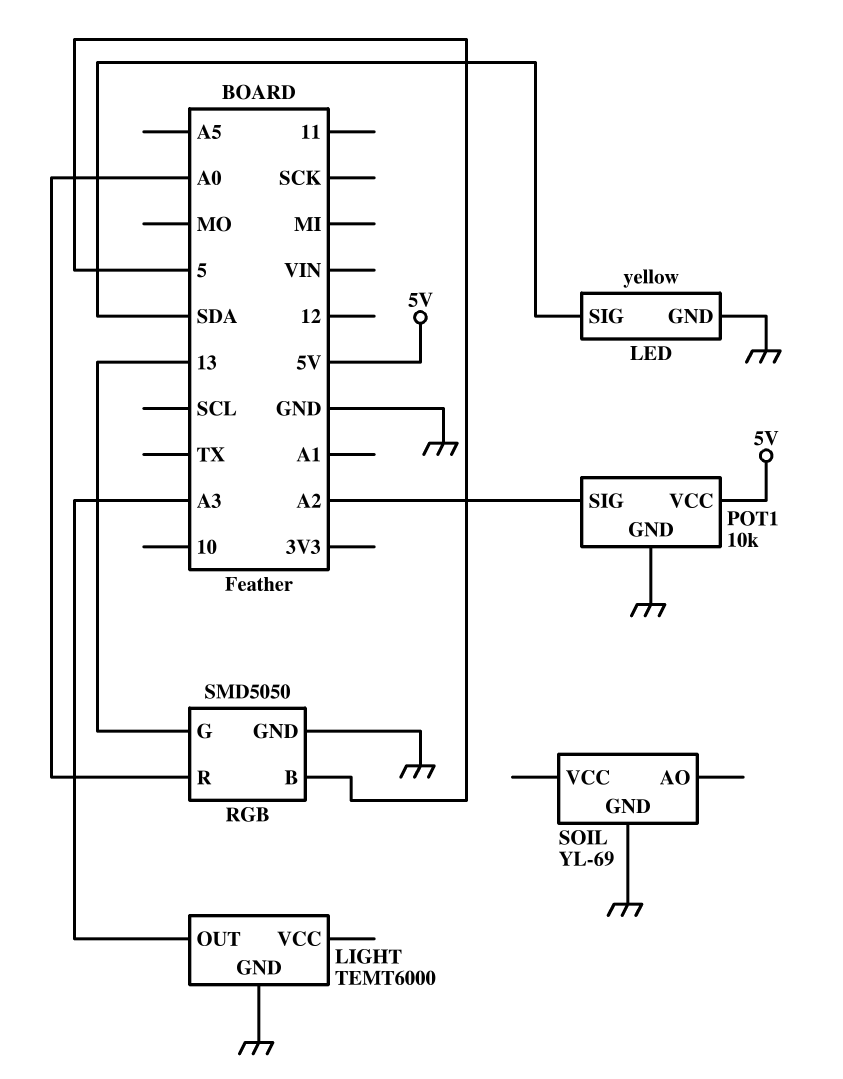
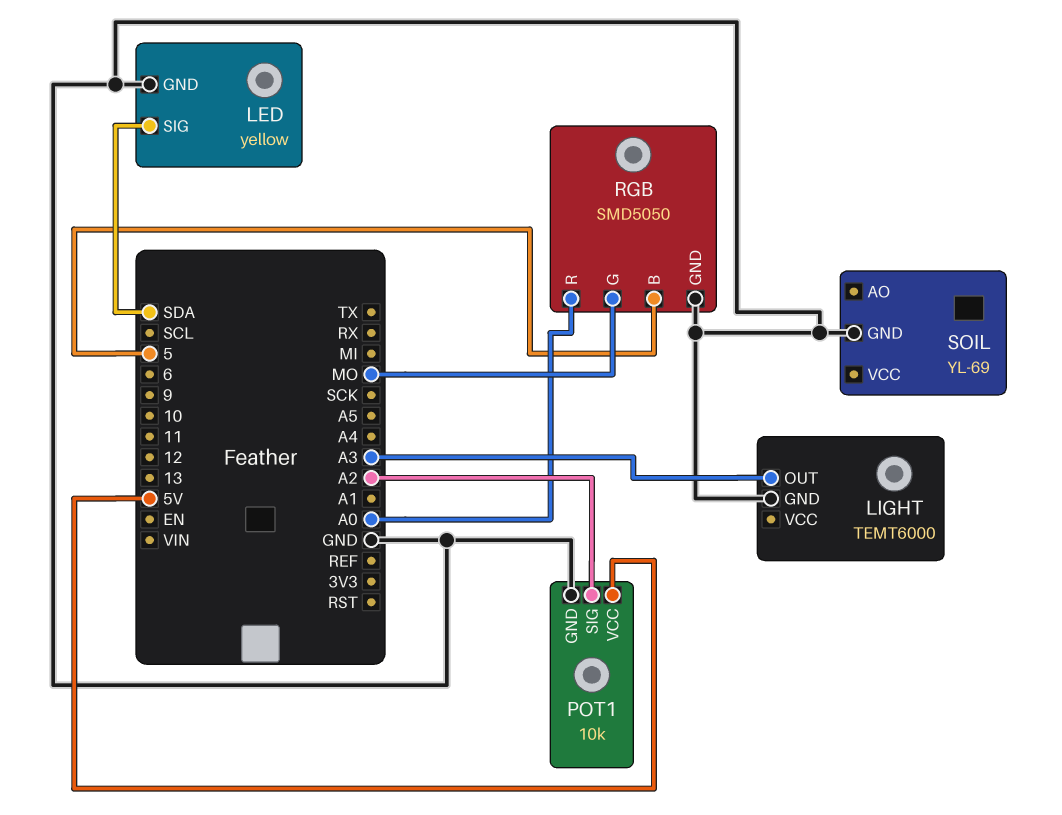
RGB pin G: 13 -> MO

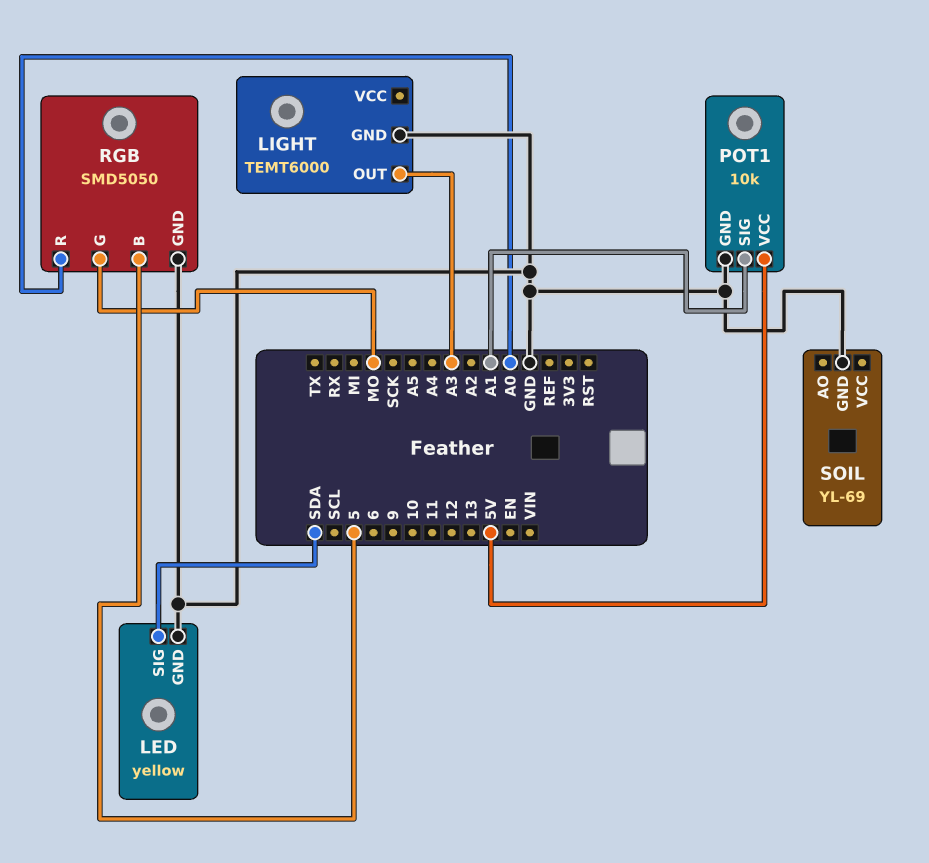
POT1 pin SIG: A2 -> A1

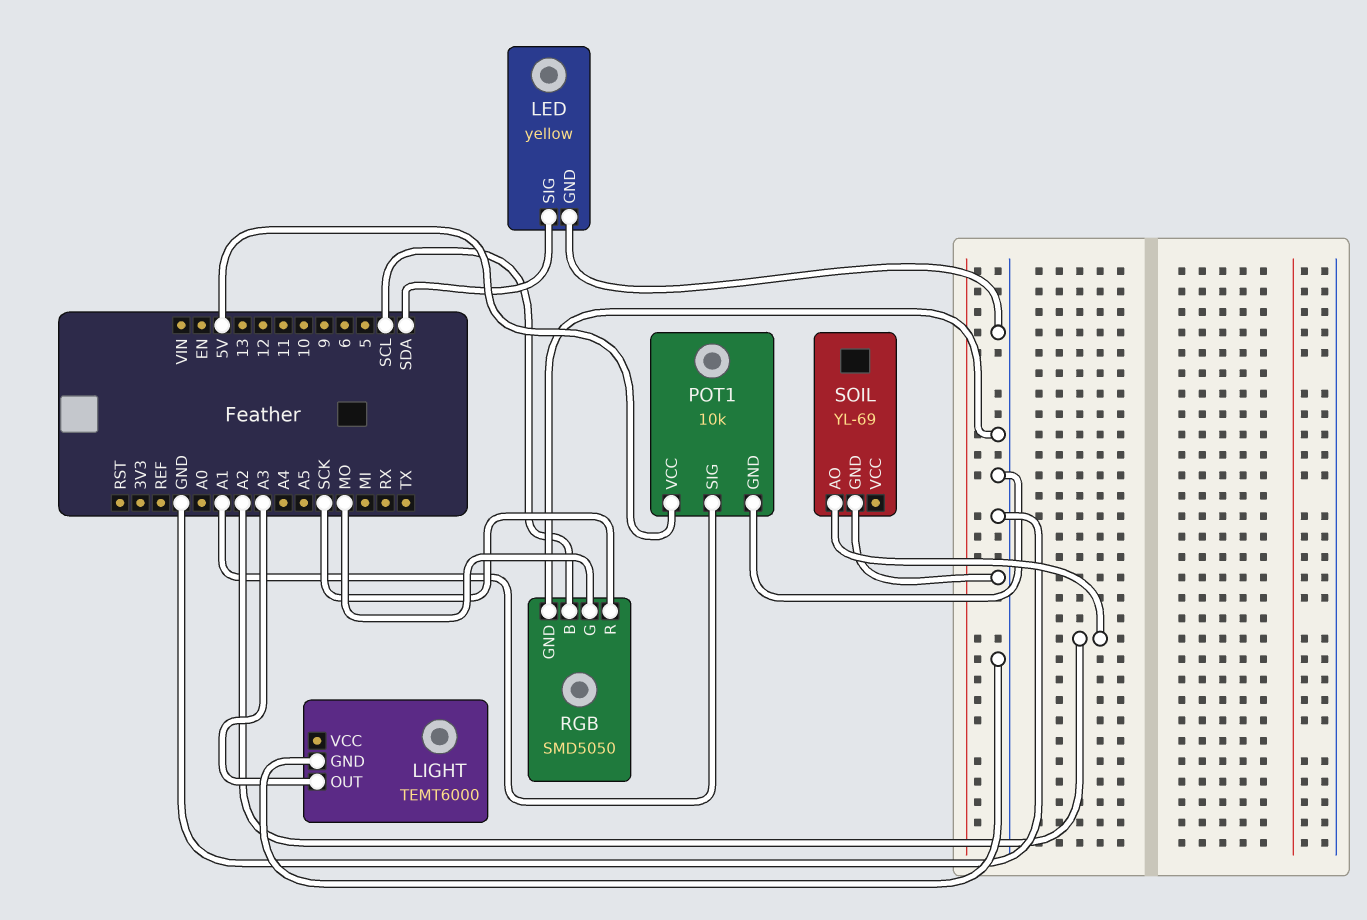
RGB pin B: 5 -> SCL
RGB pin R: A0 -> SCK
SOIL pin AO: none -> A2

